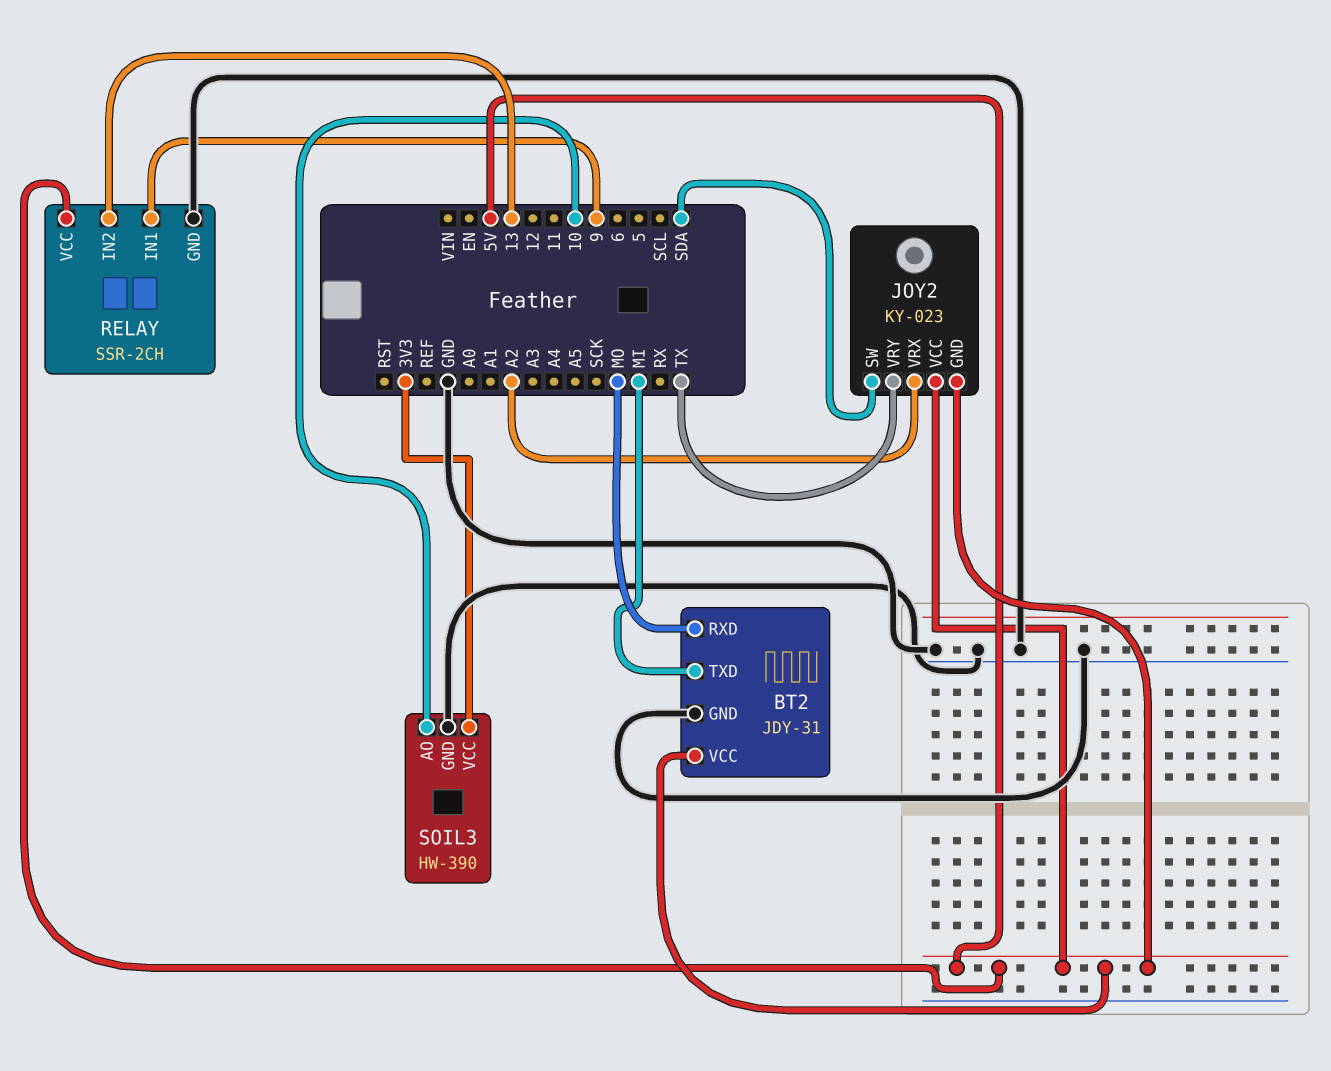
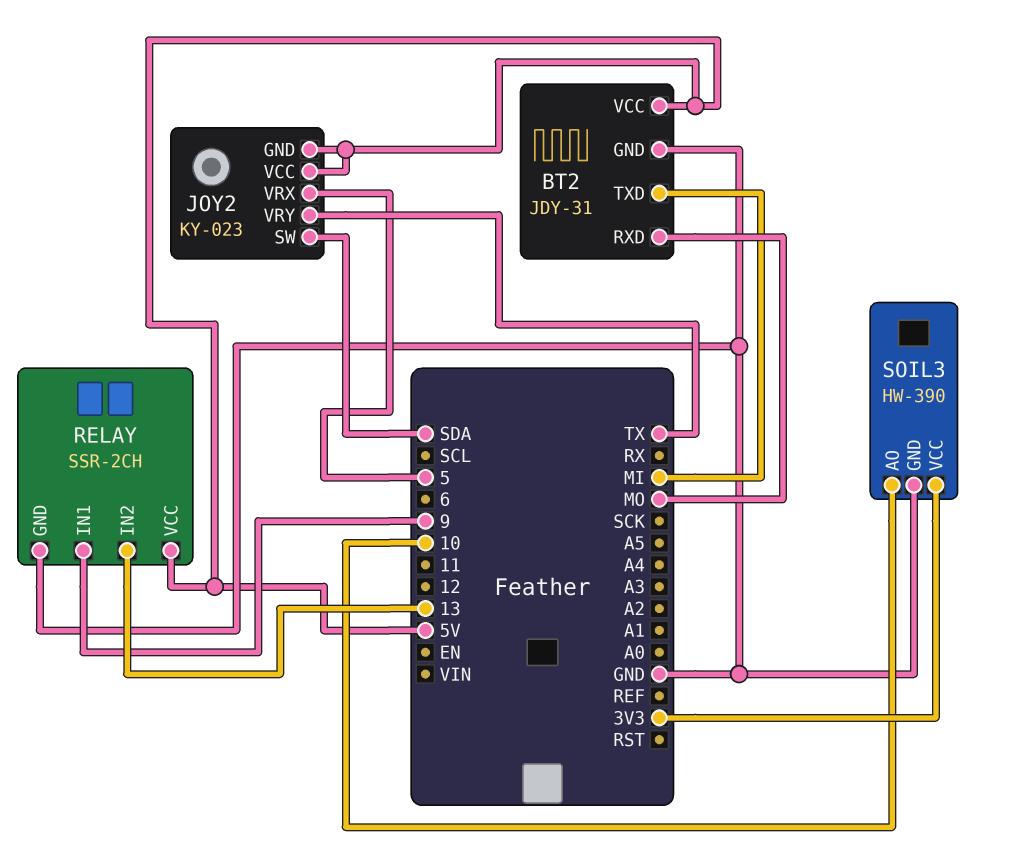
JOY2 pin VRX: A2 -> 5

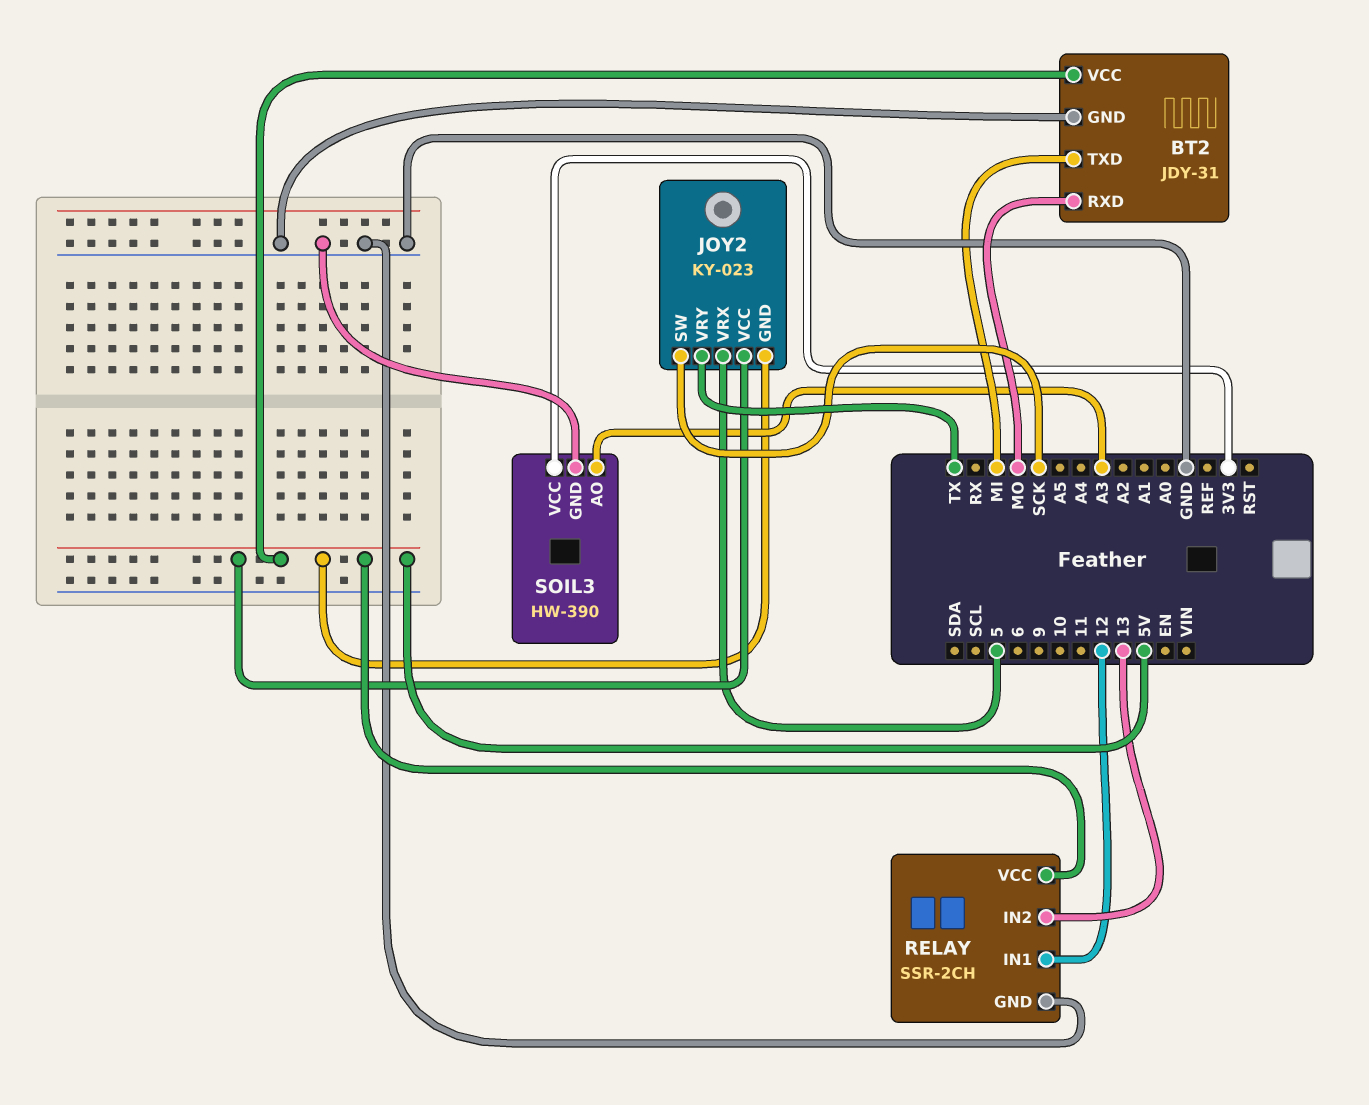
JOY2 pin SW: SDA -> SCK
RELAY pin IN1: 9 -> 12
SOIL3 pin AO: 10 -> A3

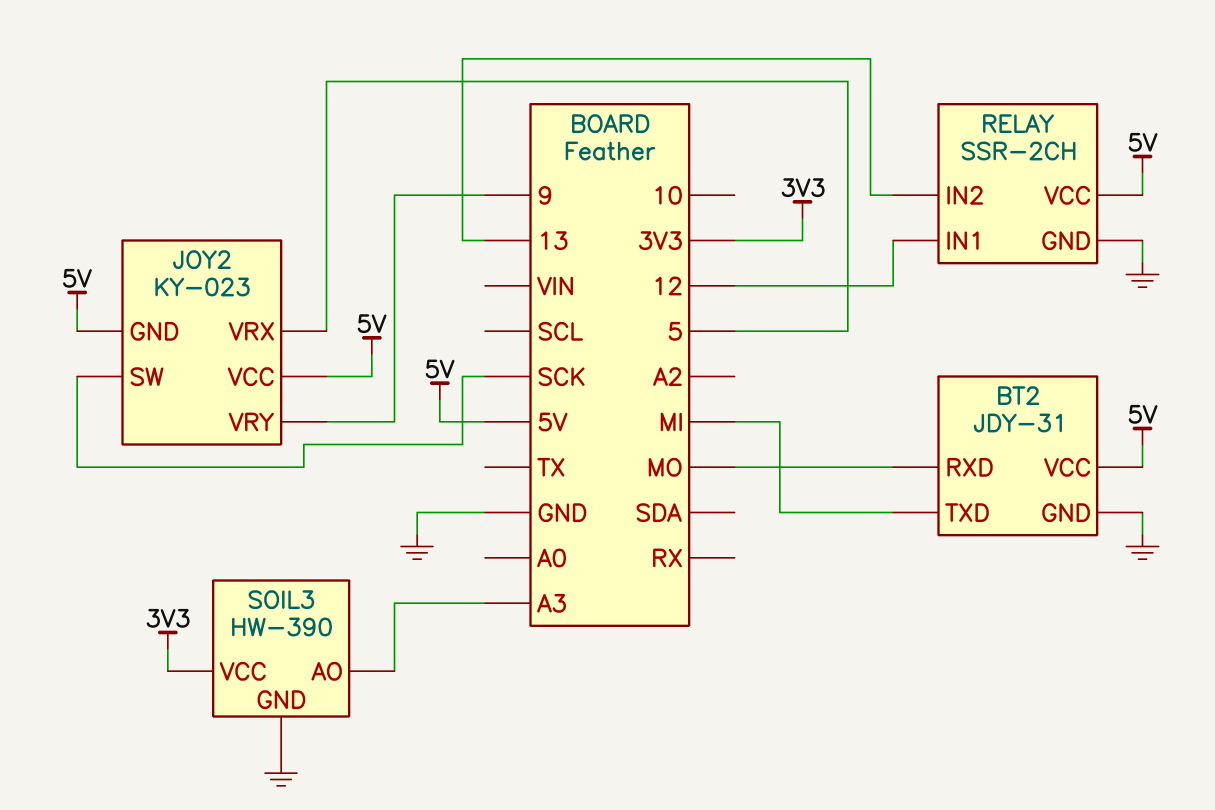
JOY2 pin VRY: TX -> 9

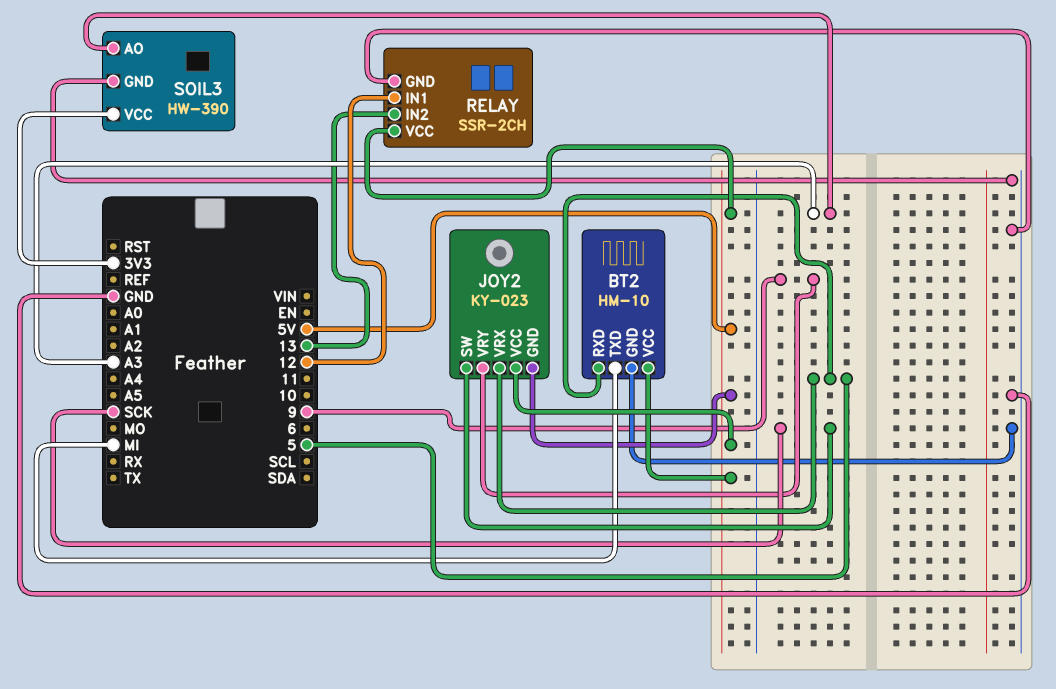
BT2: JDY-31 -> HM-10
BT2 pin RXD: MO -> 5

